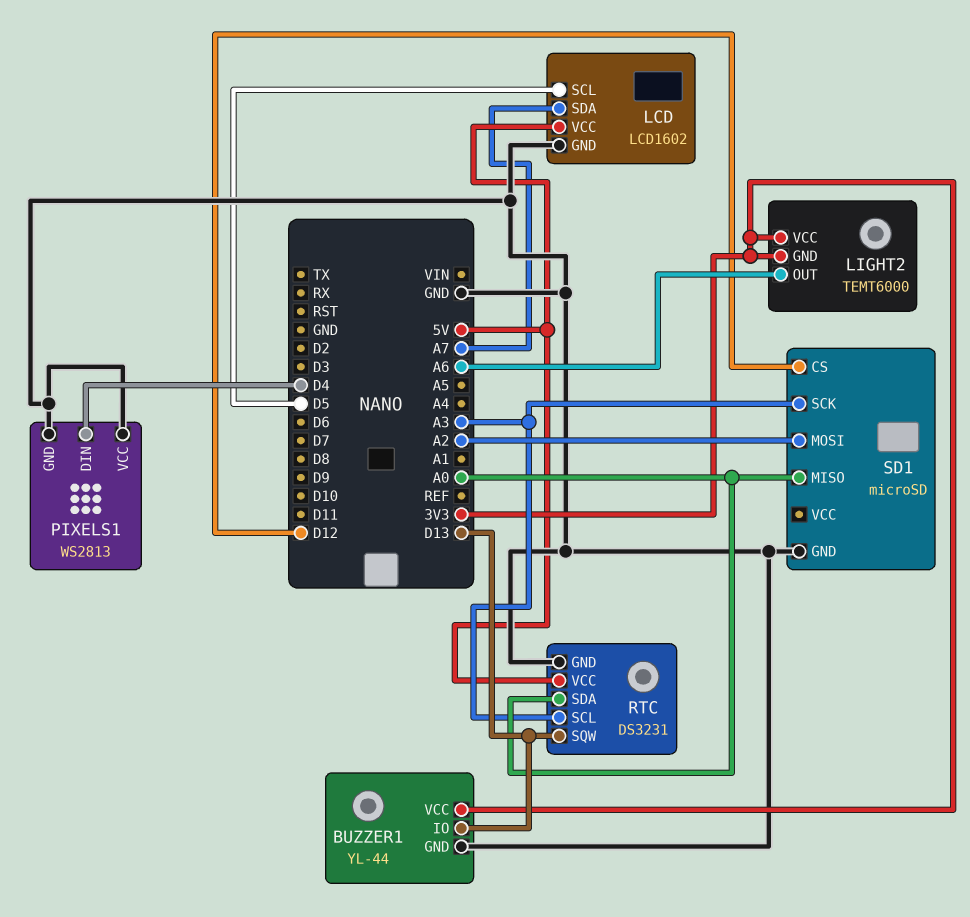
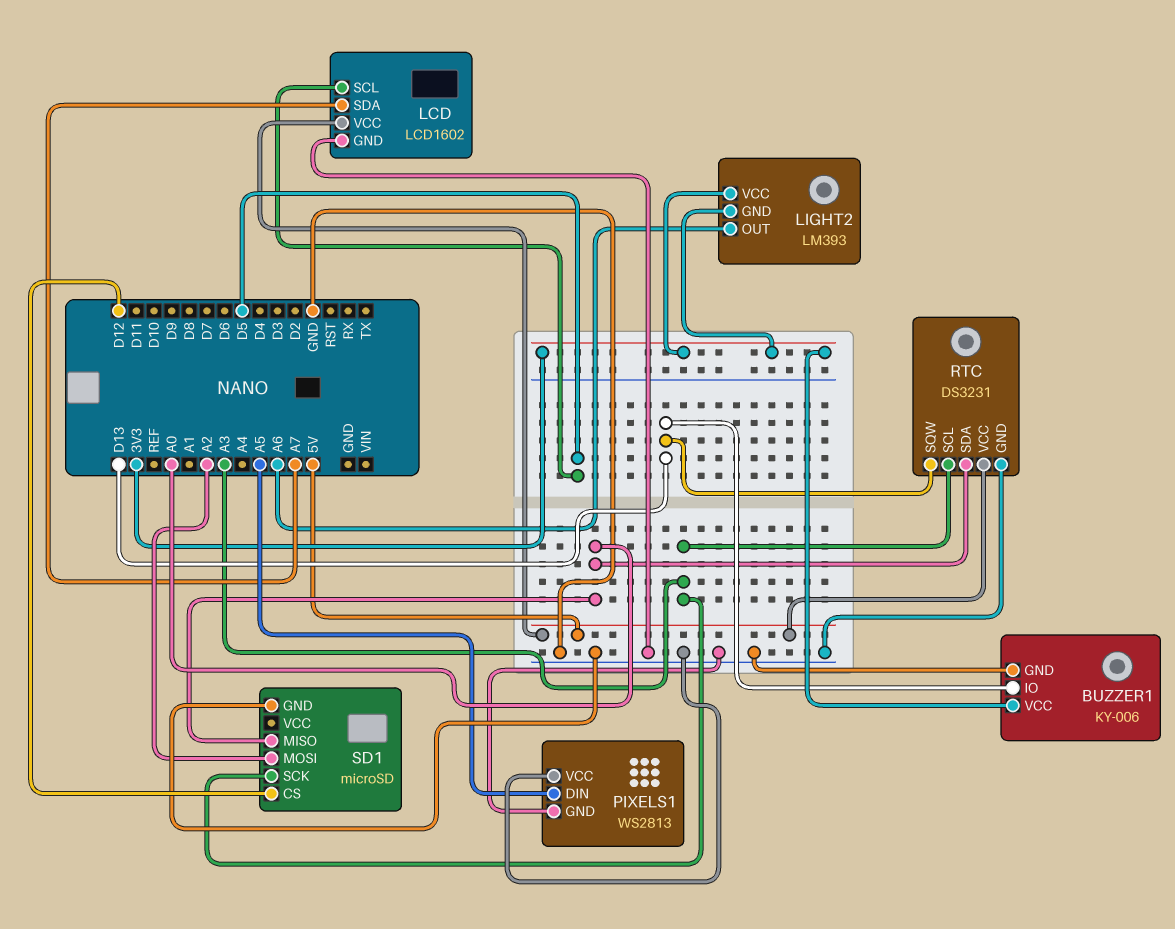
BUZZER1: YL-44 -> KY-006
LIGHT2: TEMT6000 -> LM393
PIXELS1 pin DIN: D4 -> A5

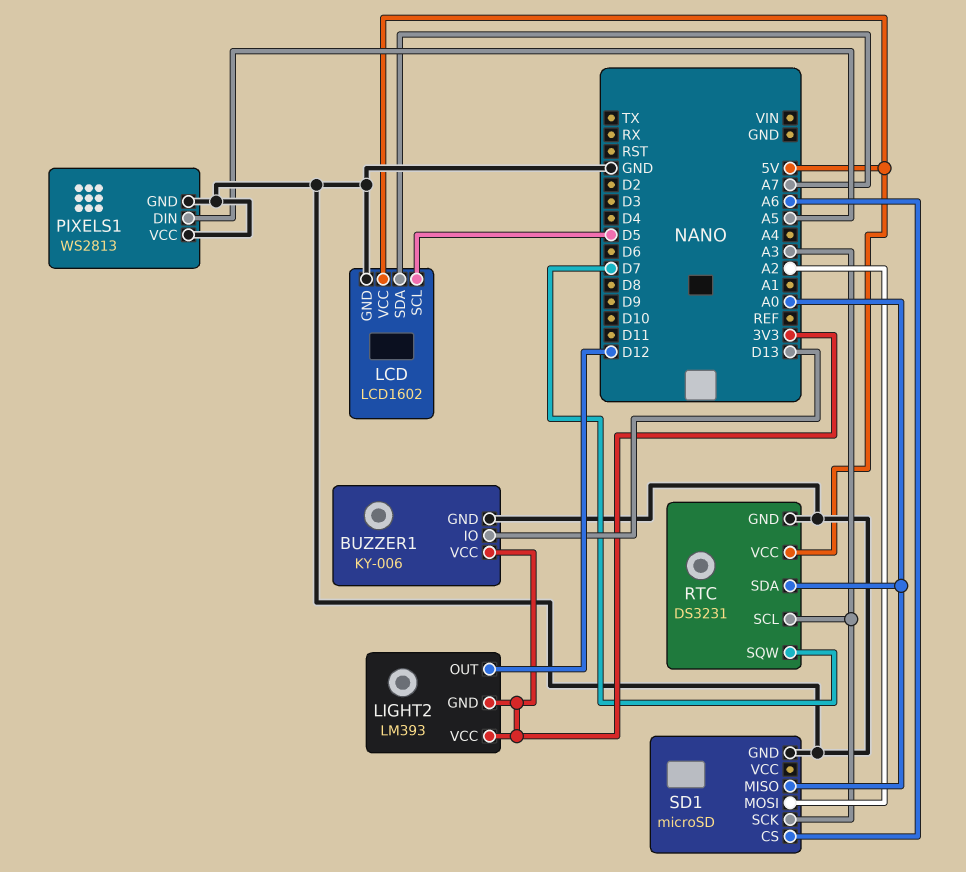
LIGHT2 pin OUT: A6 -> D12
RTC pin SQW: D13 -> D7
SD1 pin CS: D12 -> A6

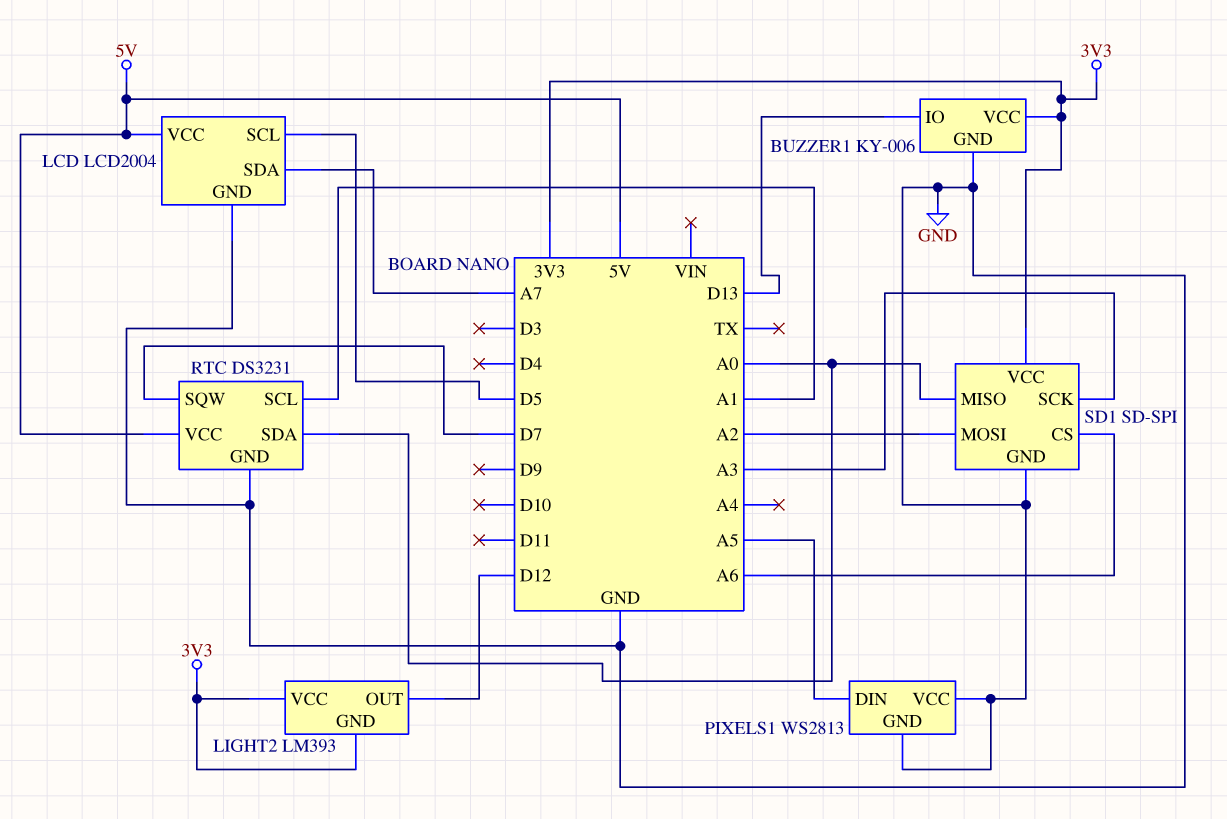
LCD: LCD1602 -> LCD2004
RTC pin SCL: A3 -> A1
SD1: microSD -> SD-SPI
SD1 pin VCC: none -> 3V3

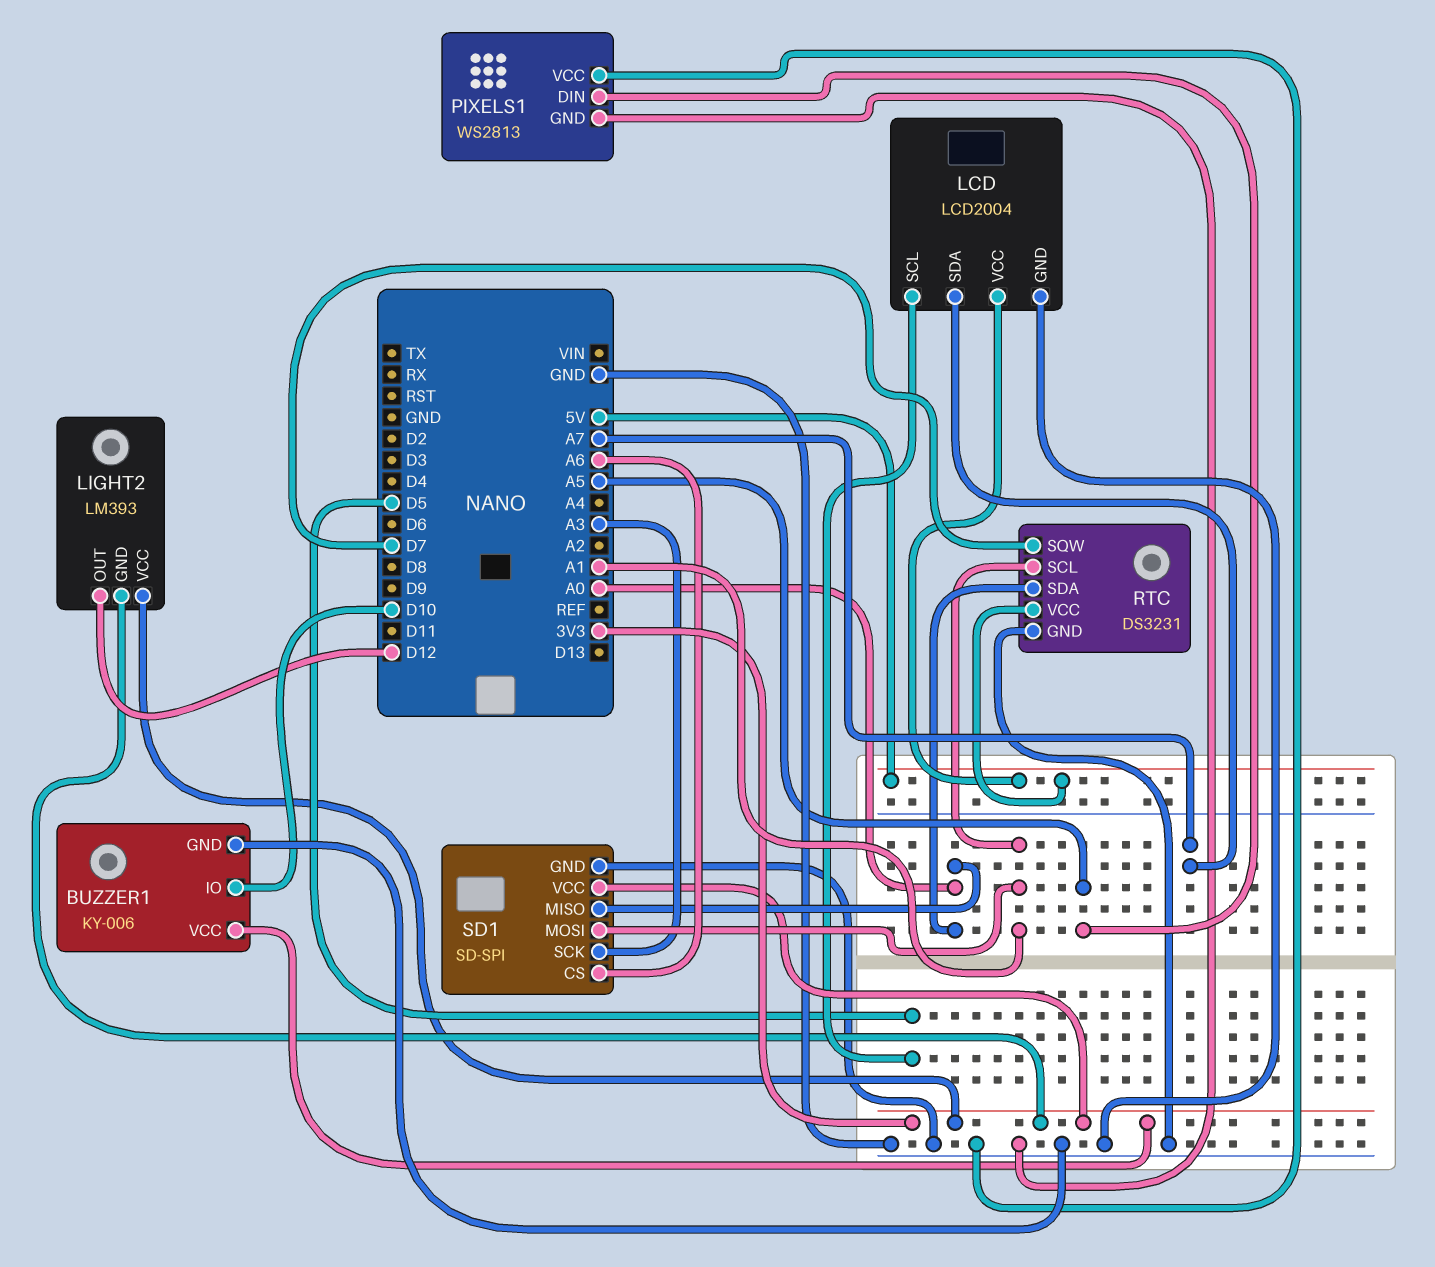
BUZZER1 pin IO: D13 -> D10
SD1 pin MOSI: A2 -> A1

